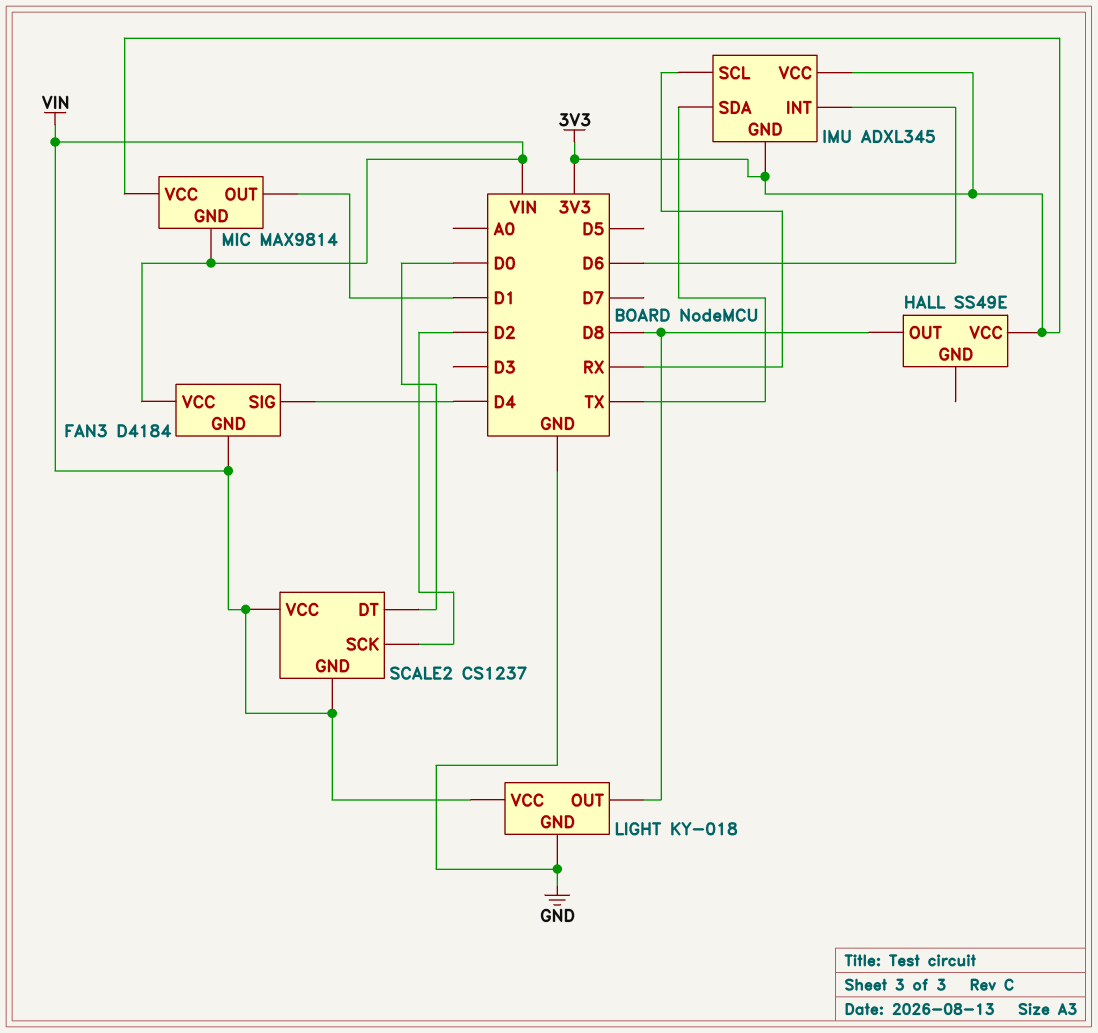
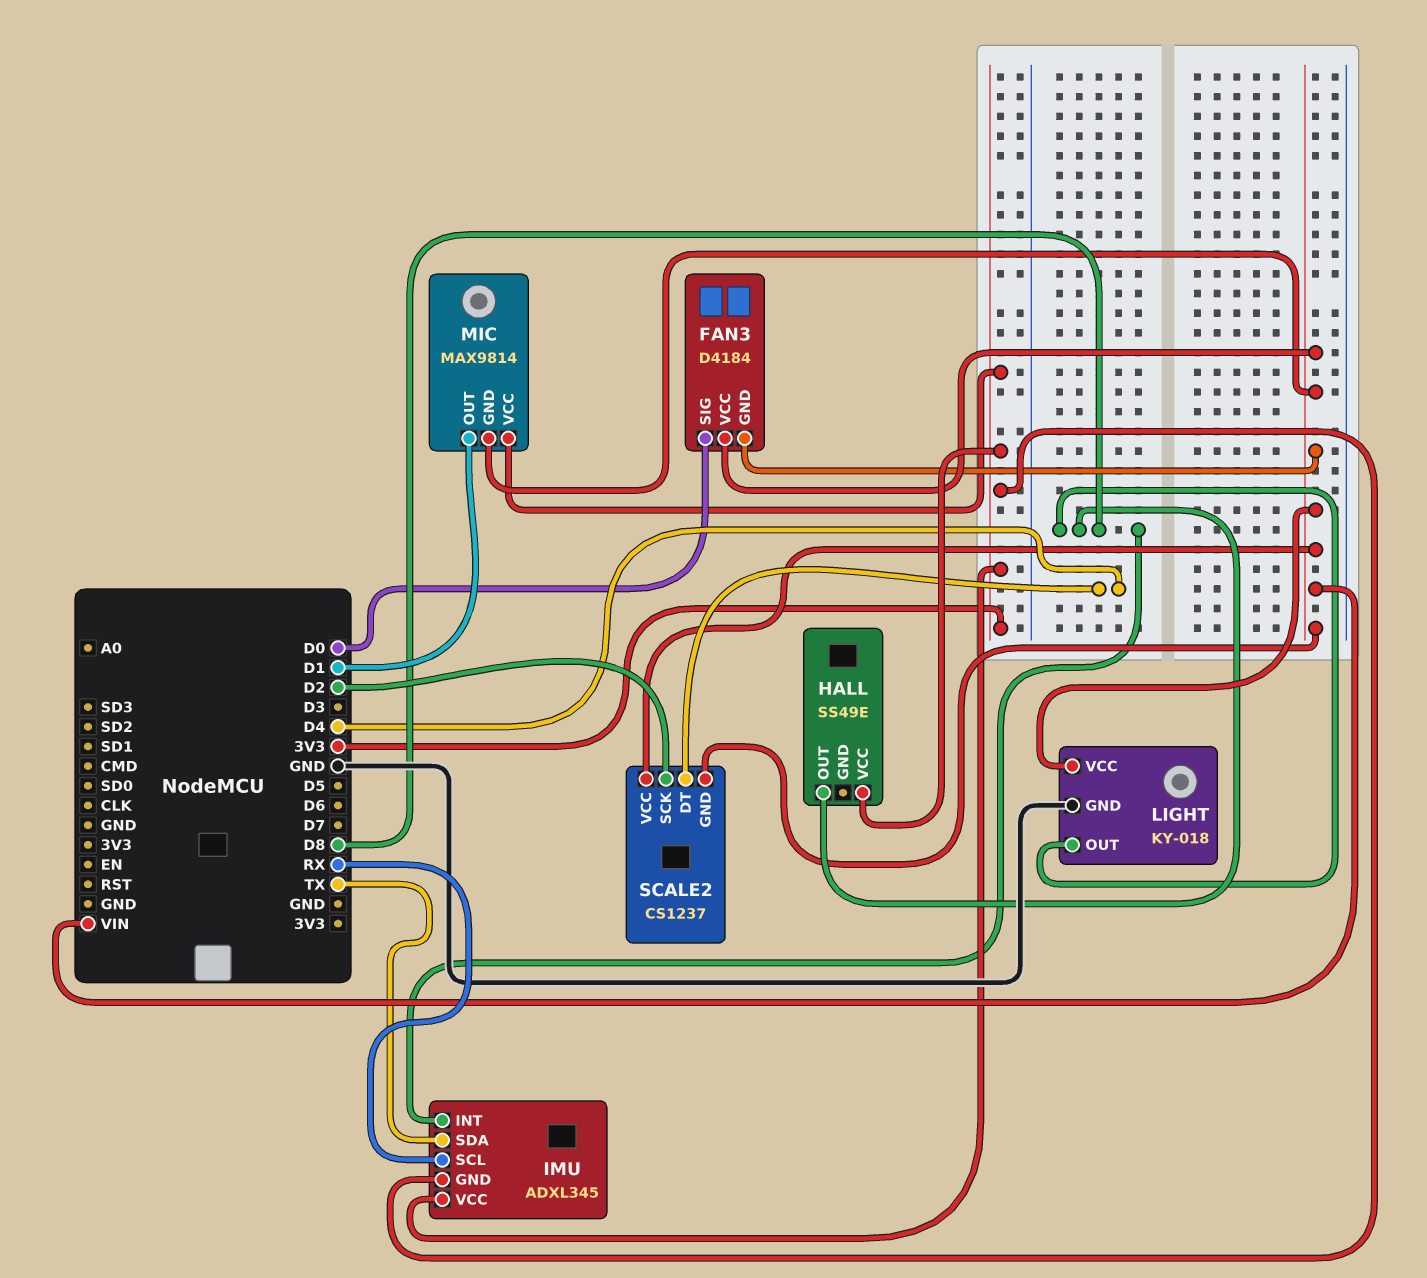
FAN3 pin SIG: D4 -> D0
IMU pin INT: D6 -> D8
SCALE2 pin DT: D0 -> D4

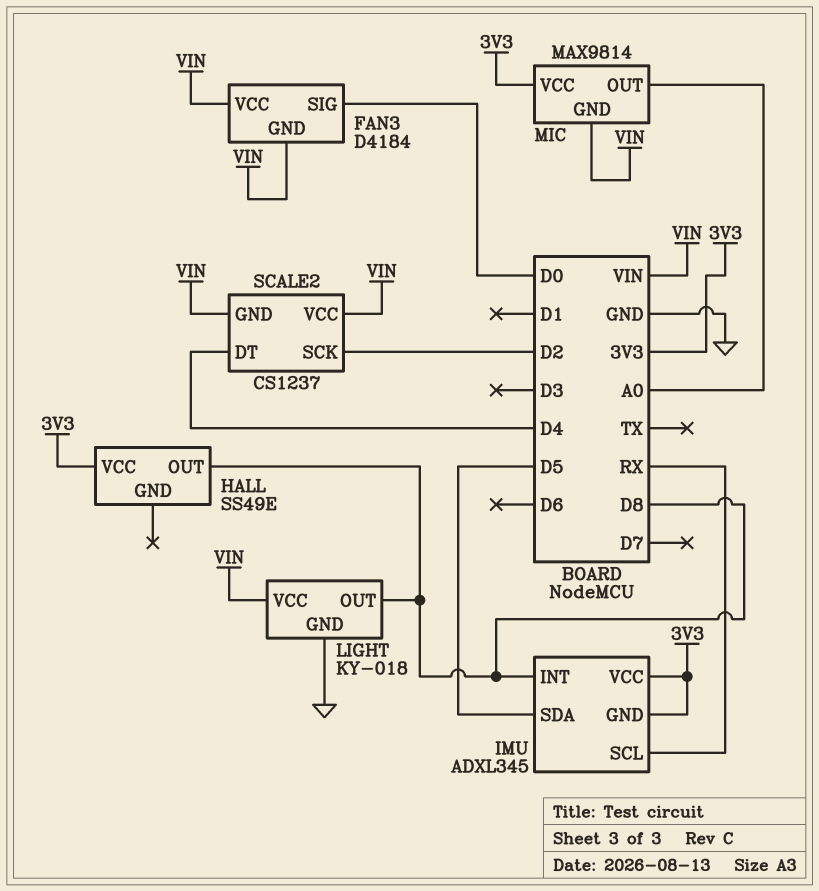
IMU pin SDA: TX -> D5
MIC pin OUT: D1 -> A0

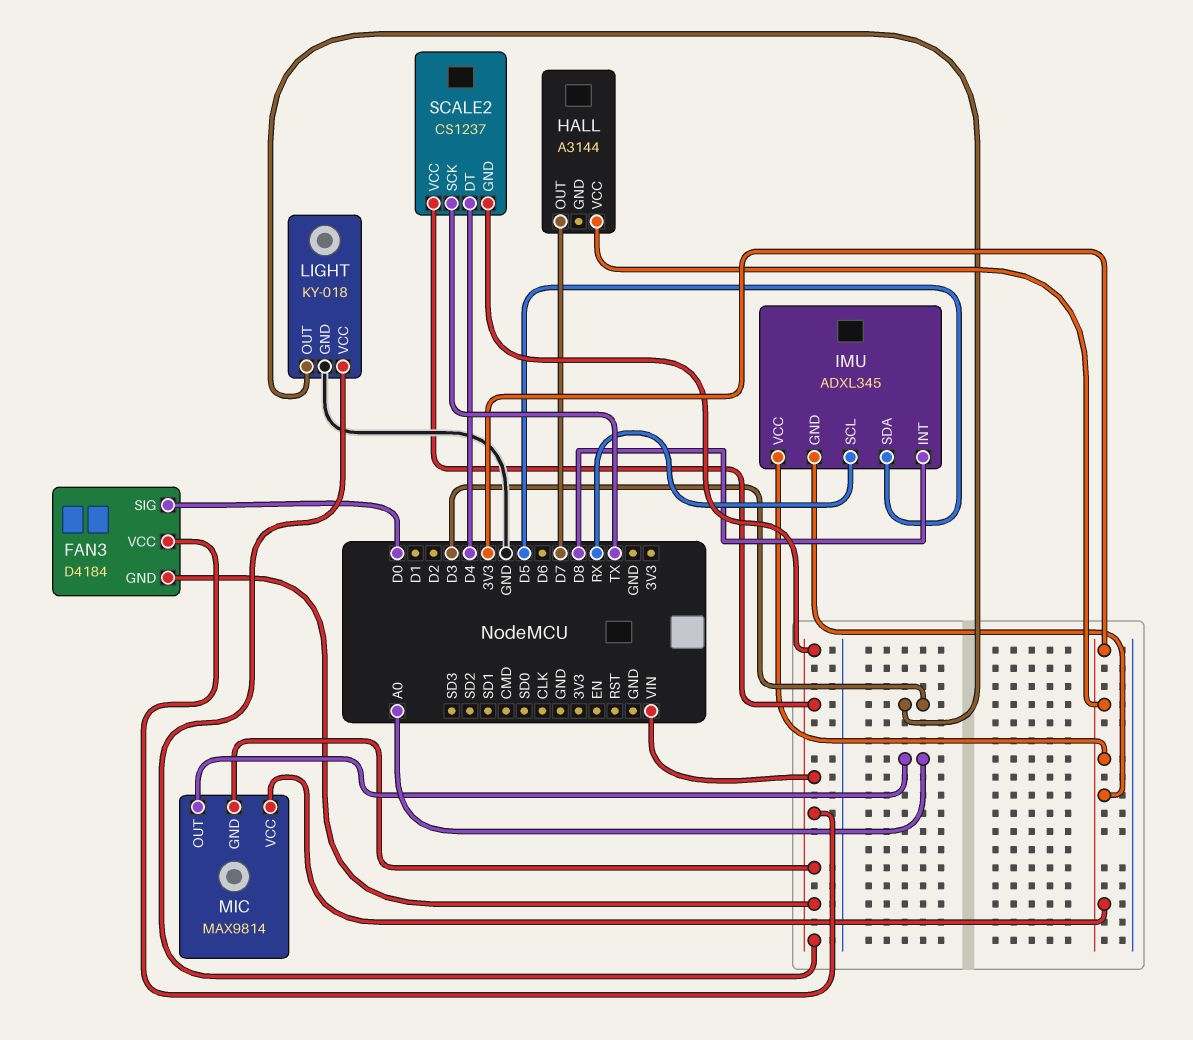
HALL: SS49E -> A3144
HALL pin OUT: D8 -> D7
LIGHT pin OUT: D8 -> D3
SCALE2 pin SCK: D2 -> TX

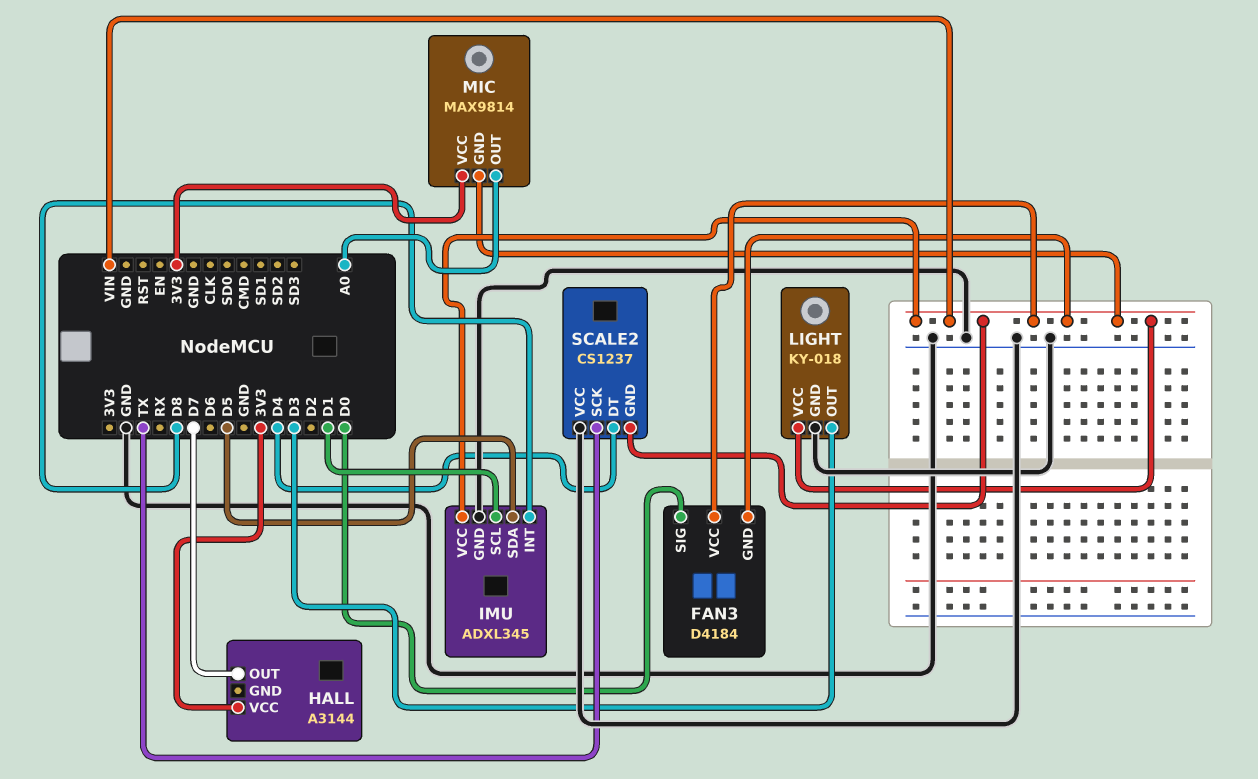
IMU pin GND: 3V3 -> GND
IMU pin SCL: RX -> D1
IMU pin VCC: 3V3 -> VIN
SCALE2 pin VCC: VIN -> GND

